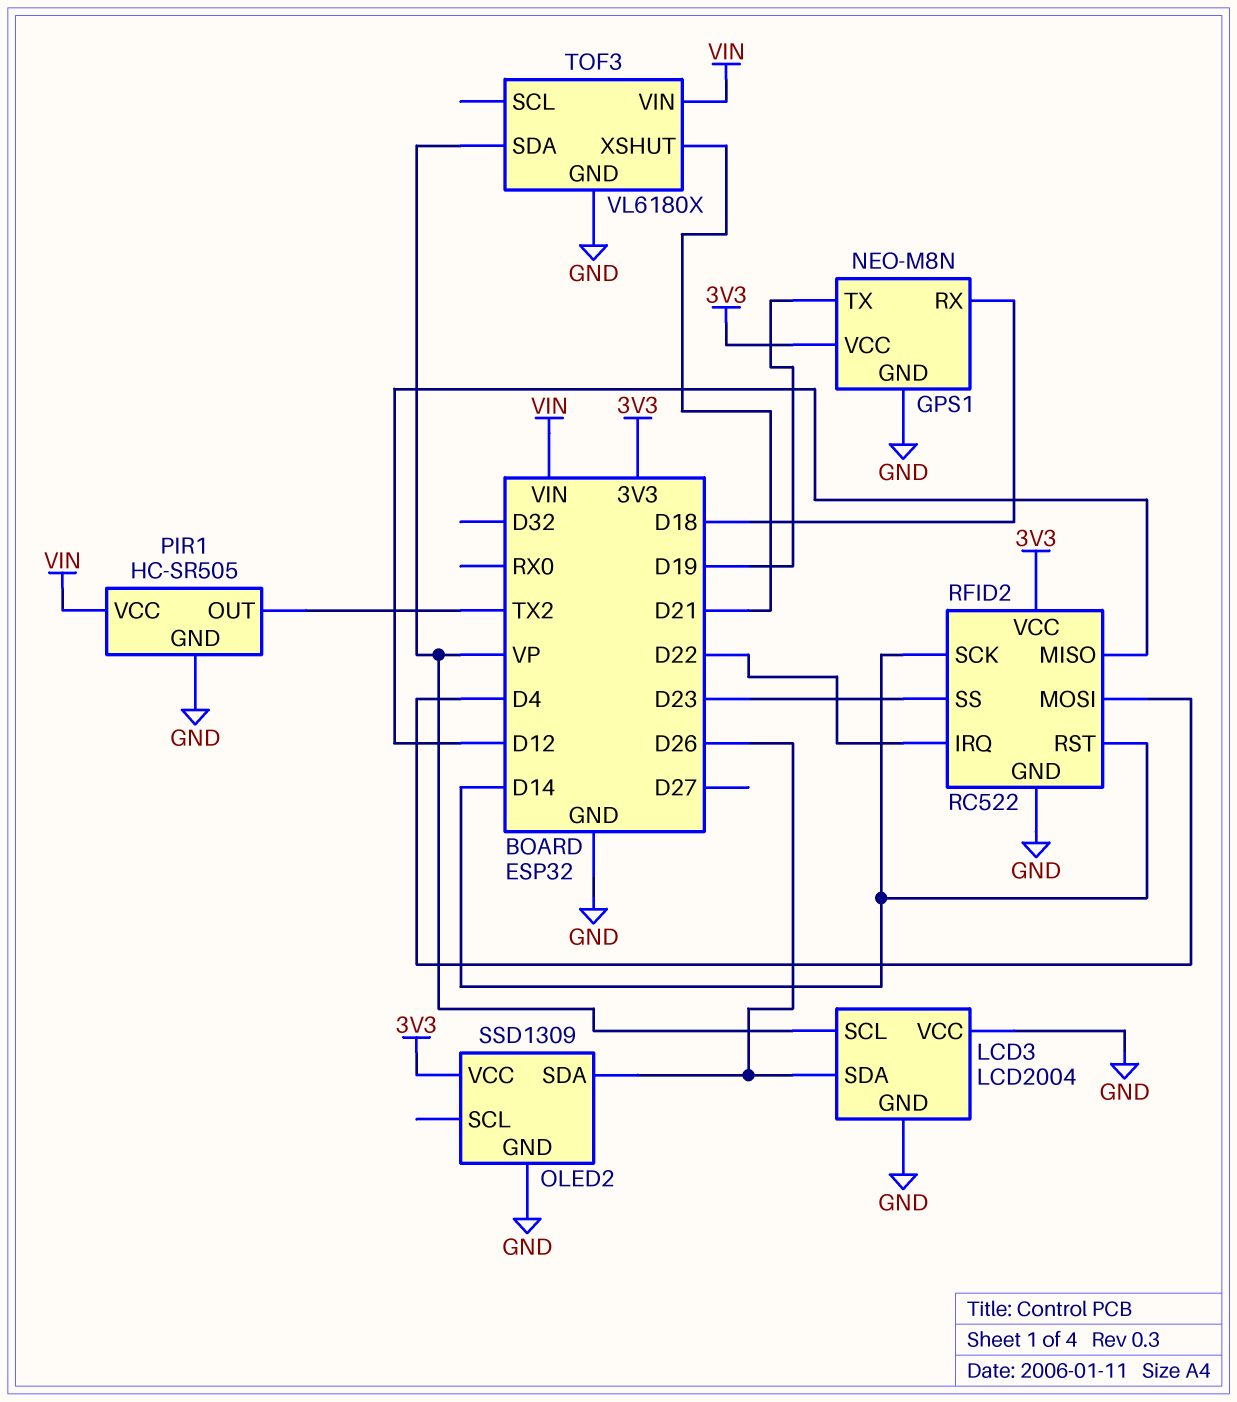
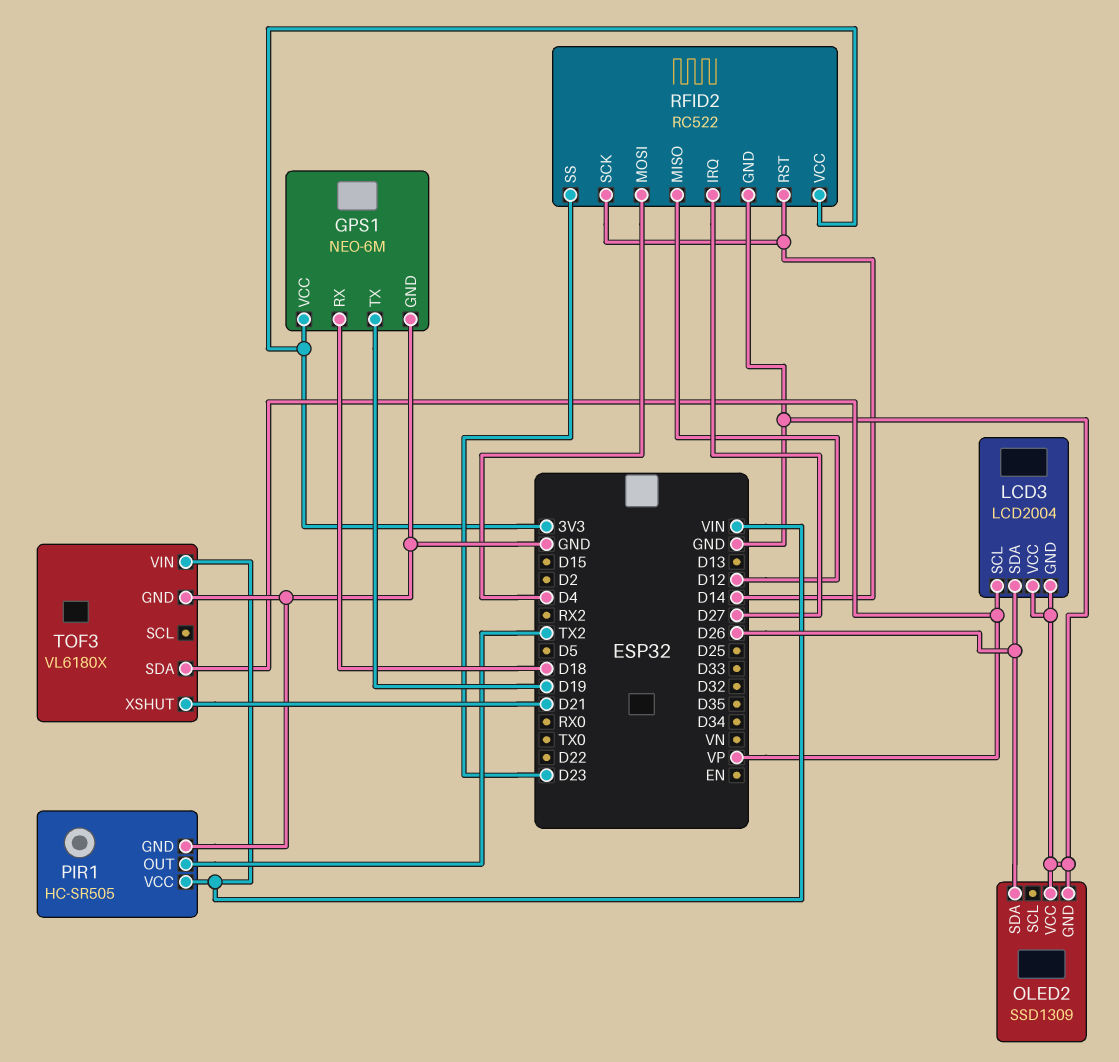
GPS1: NEO-M8N -> NEO-6M
OLED2 pin VCC: 3V3 -> GND
RFID2 pin IRQ: D22 -> D27

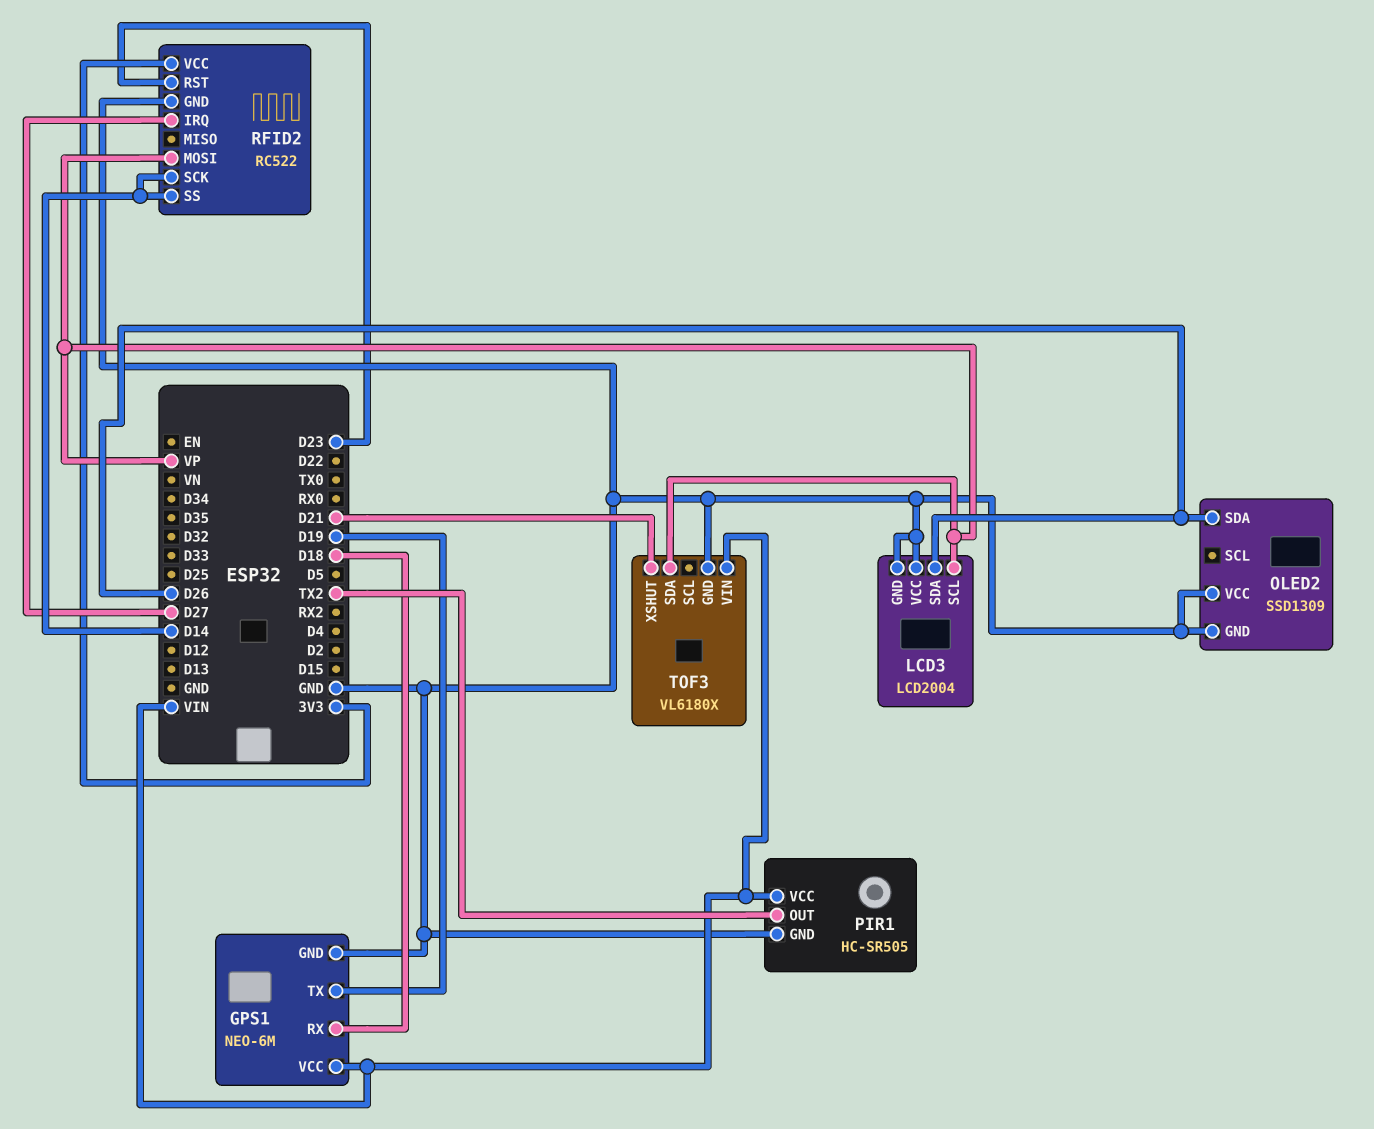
GPS1 pin VCC: 3V3 -> VIN
RFID2 pin MISO: D12 -> none
RFID2 pin MOSI: D4 -> VP
RFID2 pin RST: D14 -> D23
RFID2 pin SS: D23 -> D14

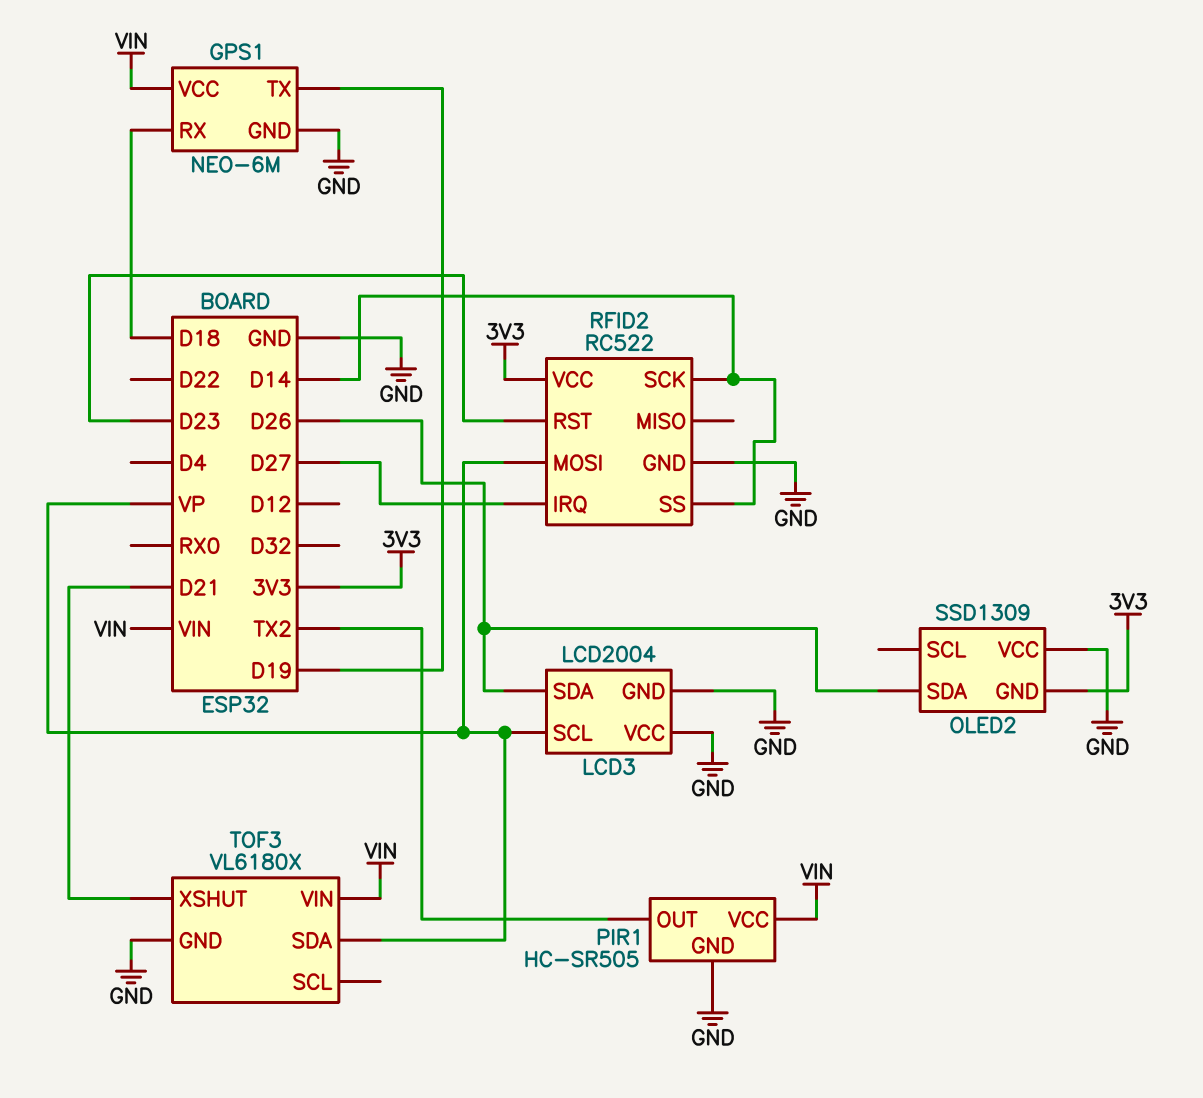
OLED2 pin GND: GND -> 3V3

